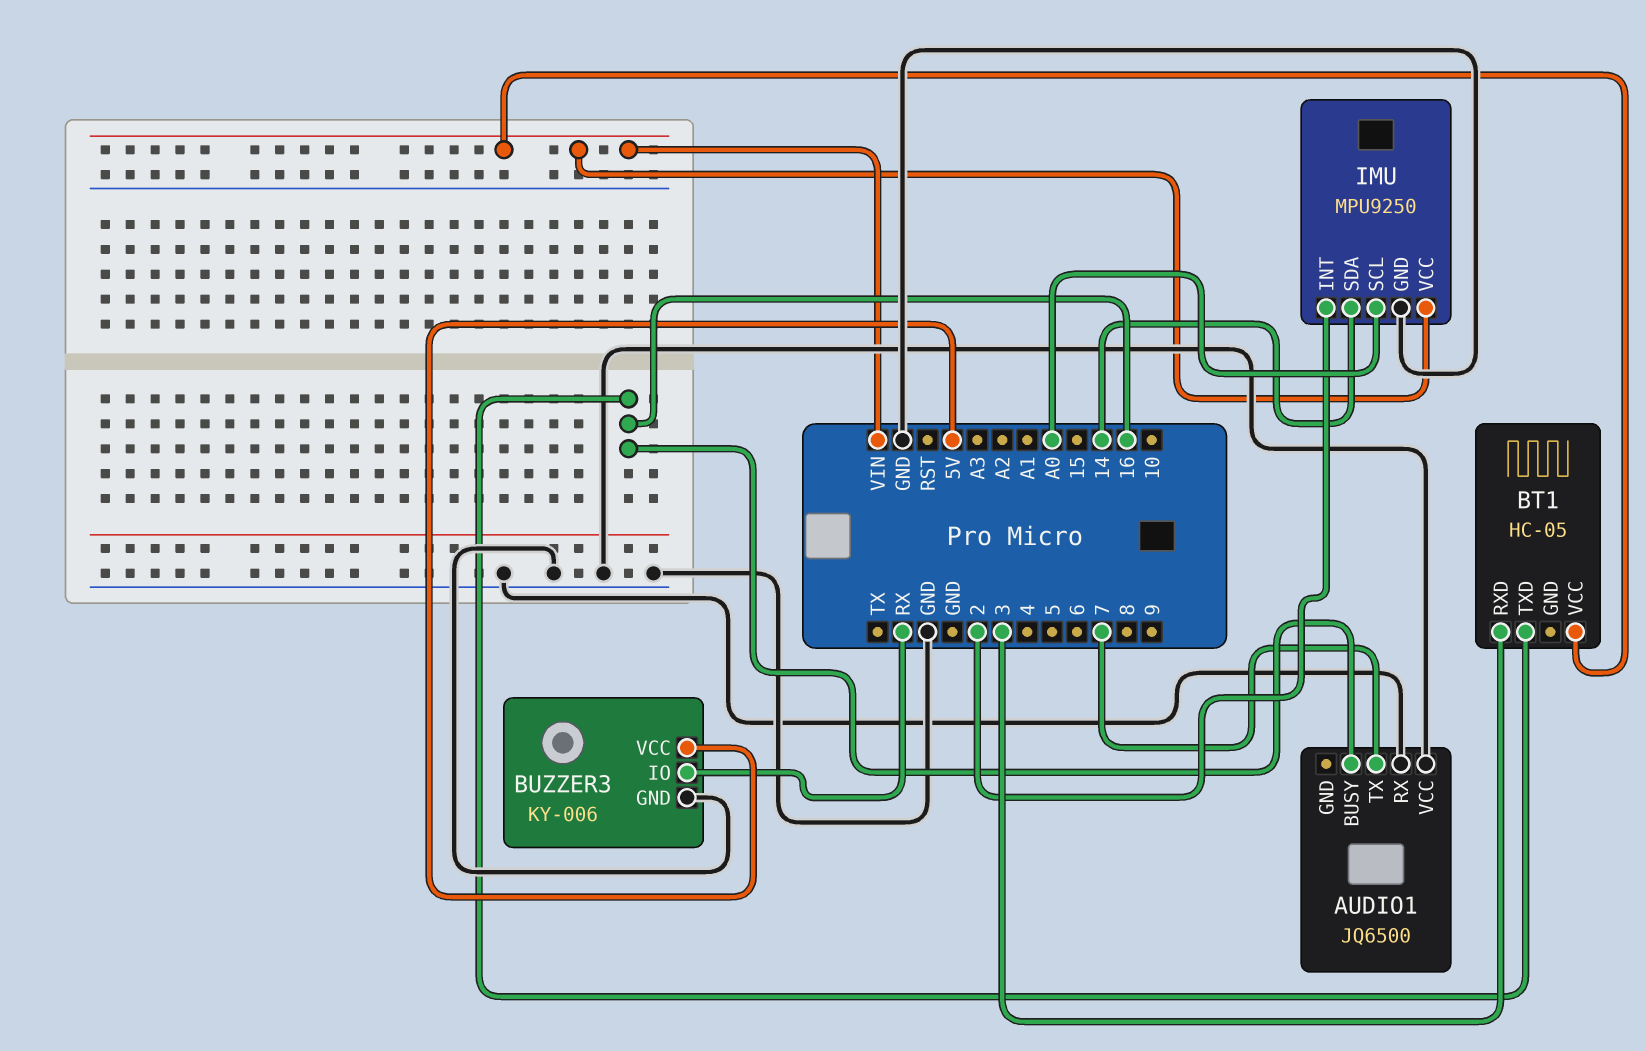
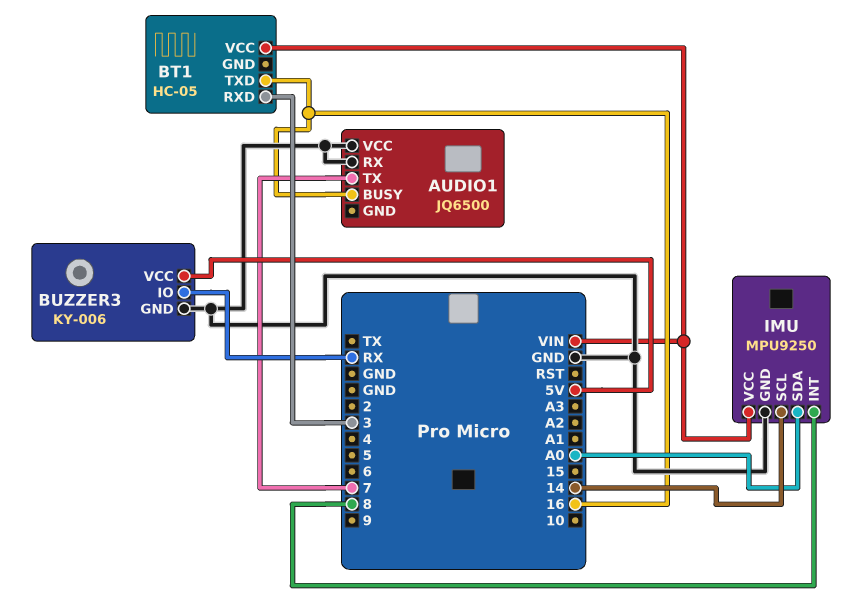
IMU pin INT: 2 -> 8
IMU pin SCL: A0 -> 14
IMU pin SDA: 14 -> A0

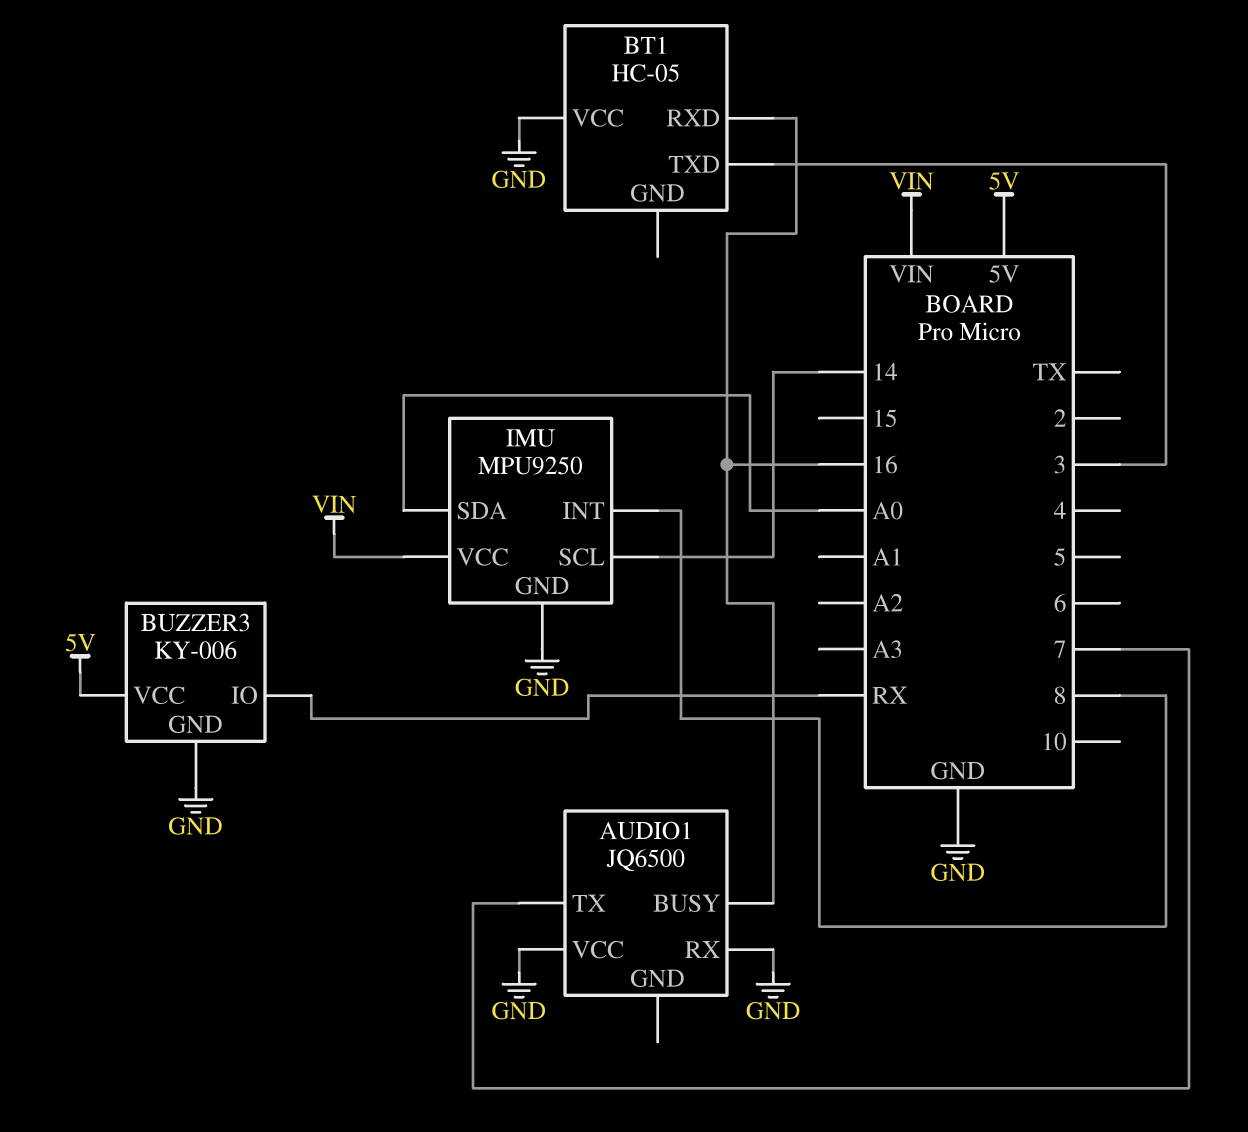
BT1 pin RXD: 3 -> 16
BT1 pin TXD: 16 -> 3
BT1 pin VCC: VIN -> GND

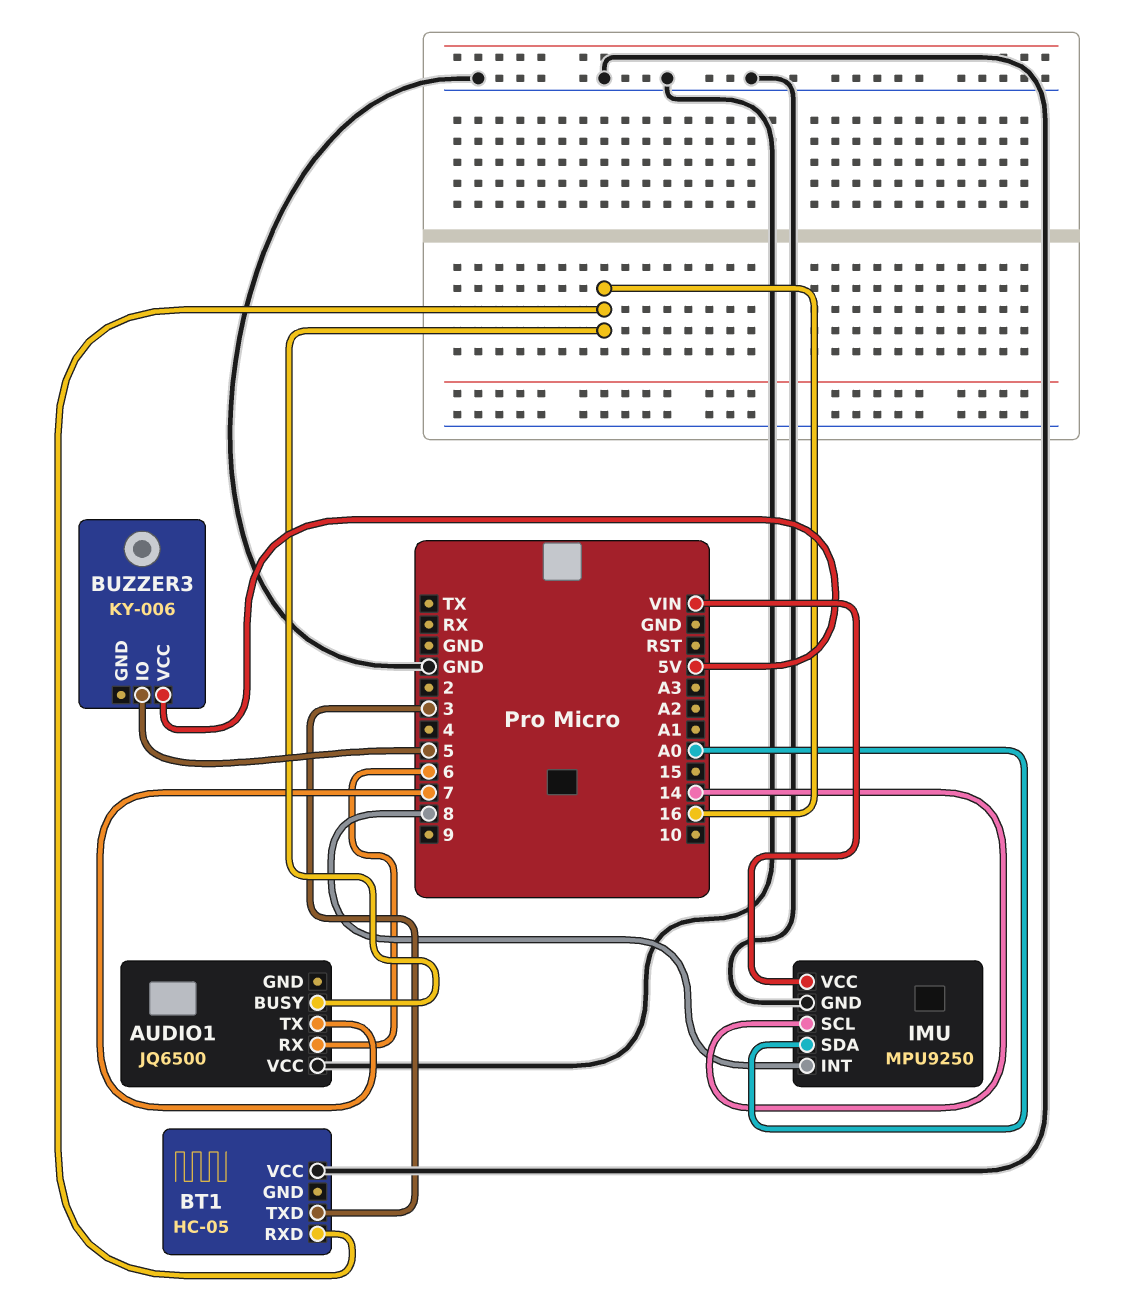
AUDIO1 pin RX: GND -> 6
BUZZER3 pin GND: GND -> none
BUZZER3 pin IO: RX -> 5

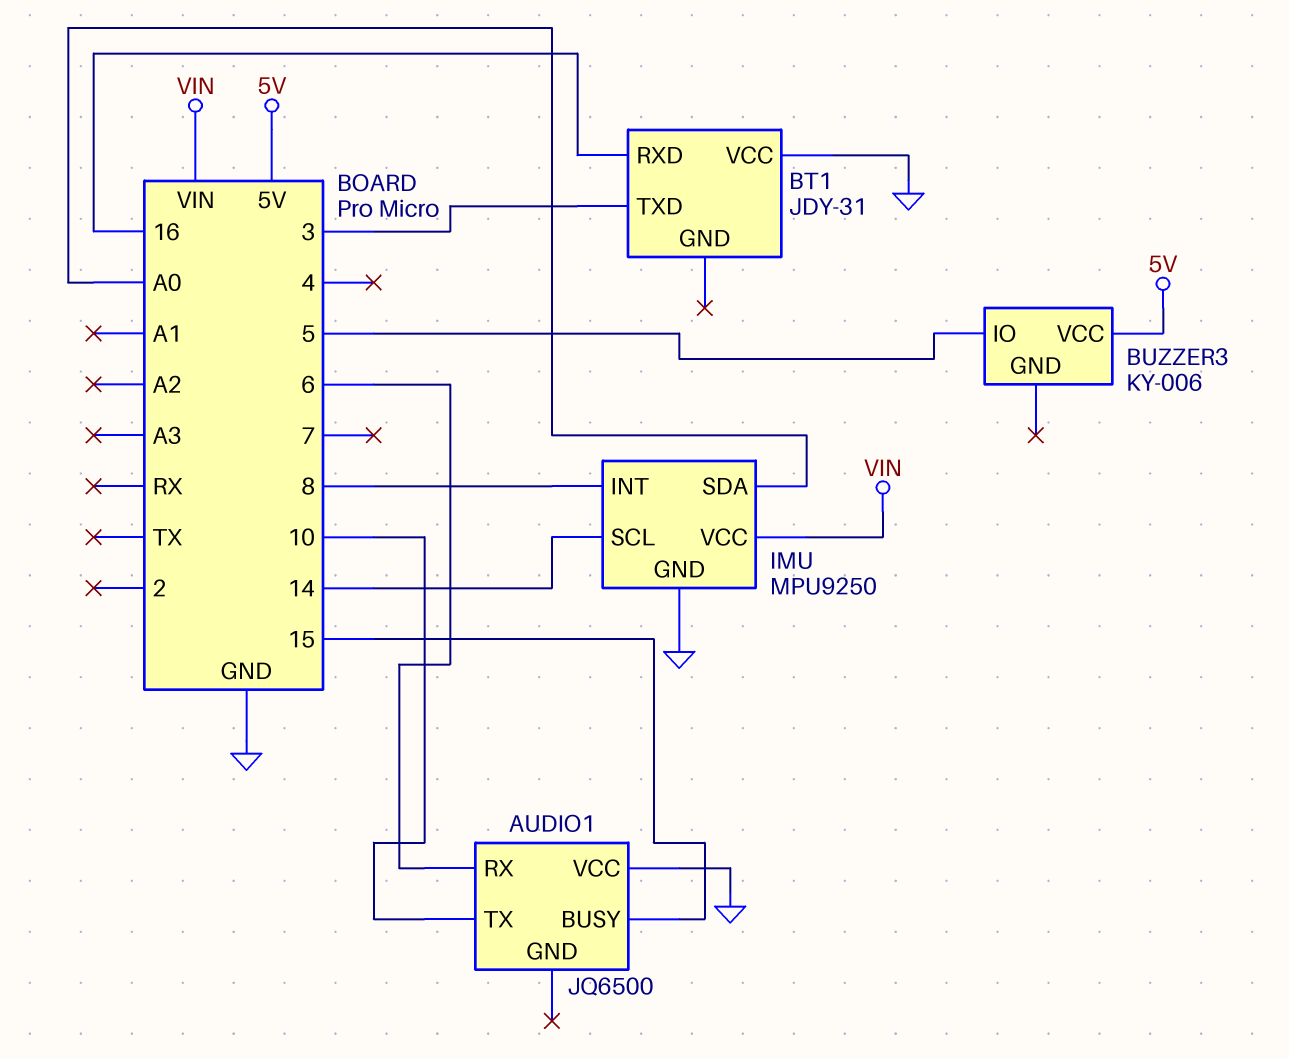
AUDIO1 pin BUSY: 16 -> 15
AUDIO1 pin TX: 7 -> 10
BT1: HC-05 -> JDY-31

